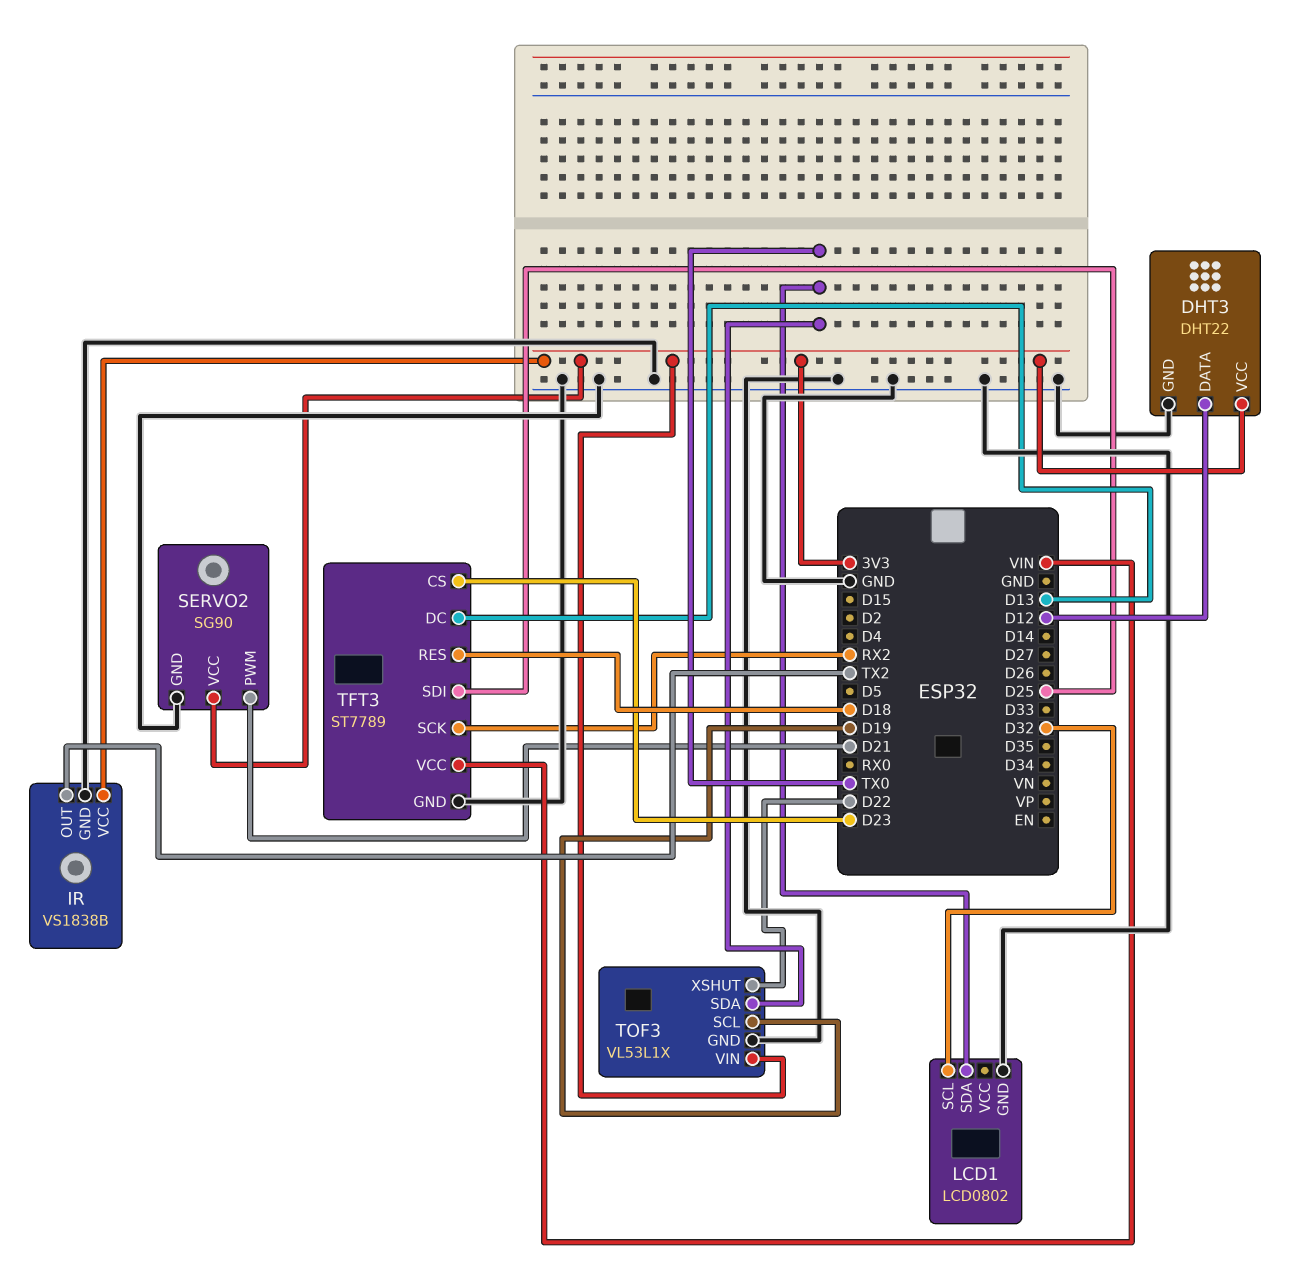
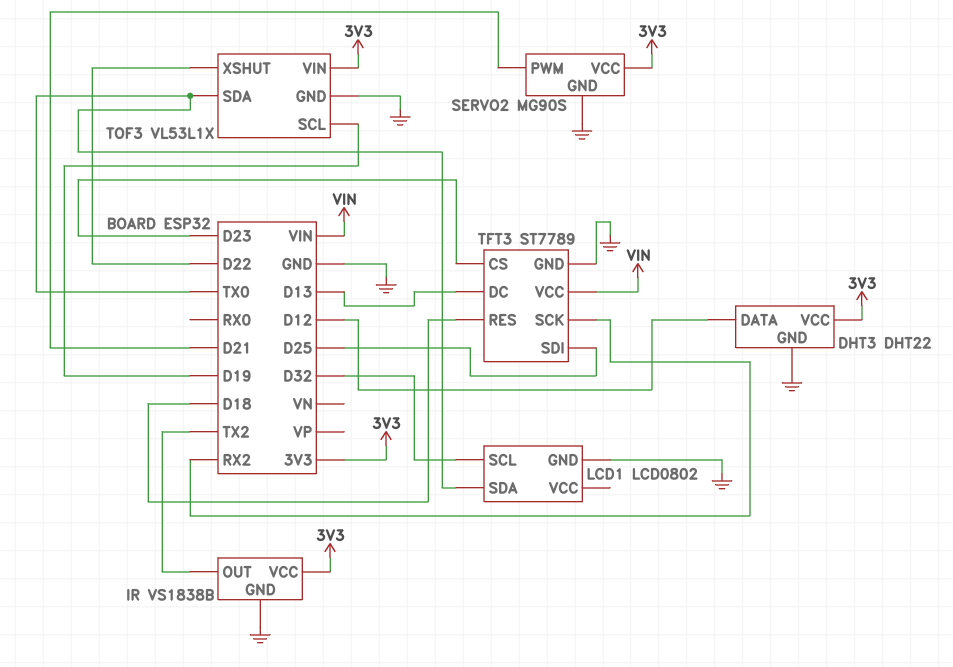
SERVO2: SG90 -> MG90S

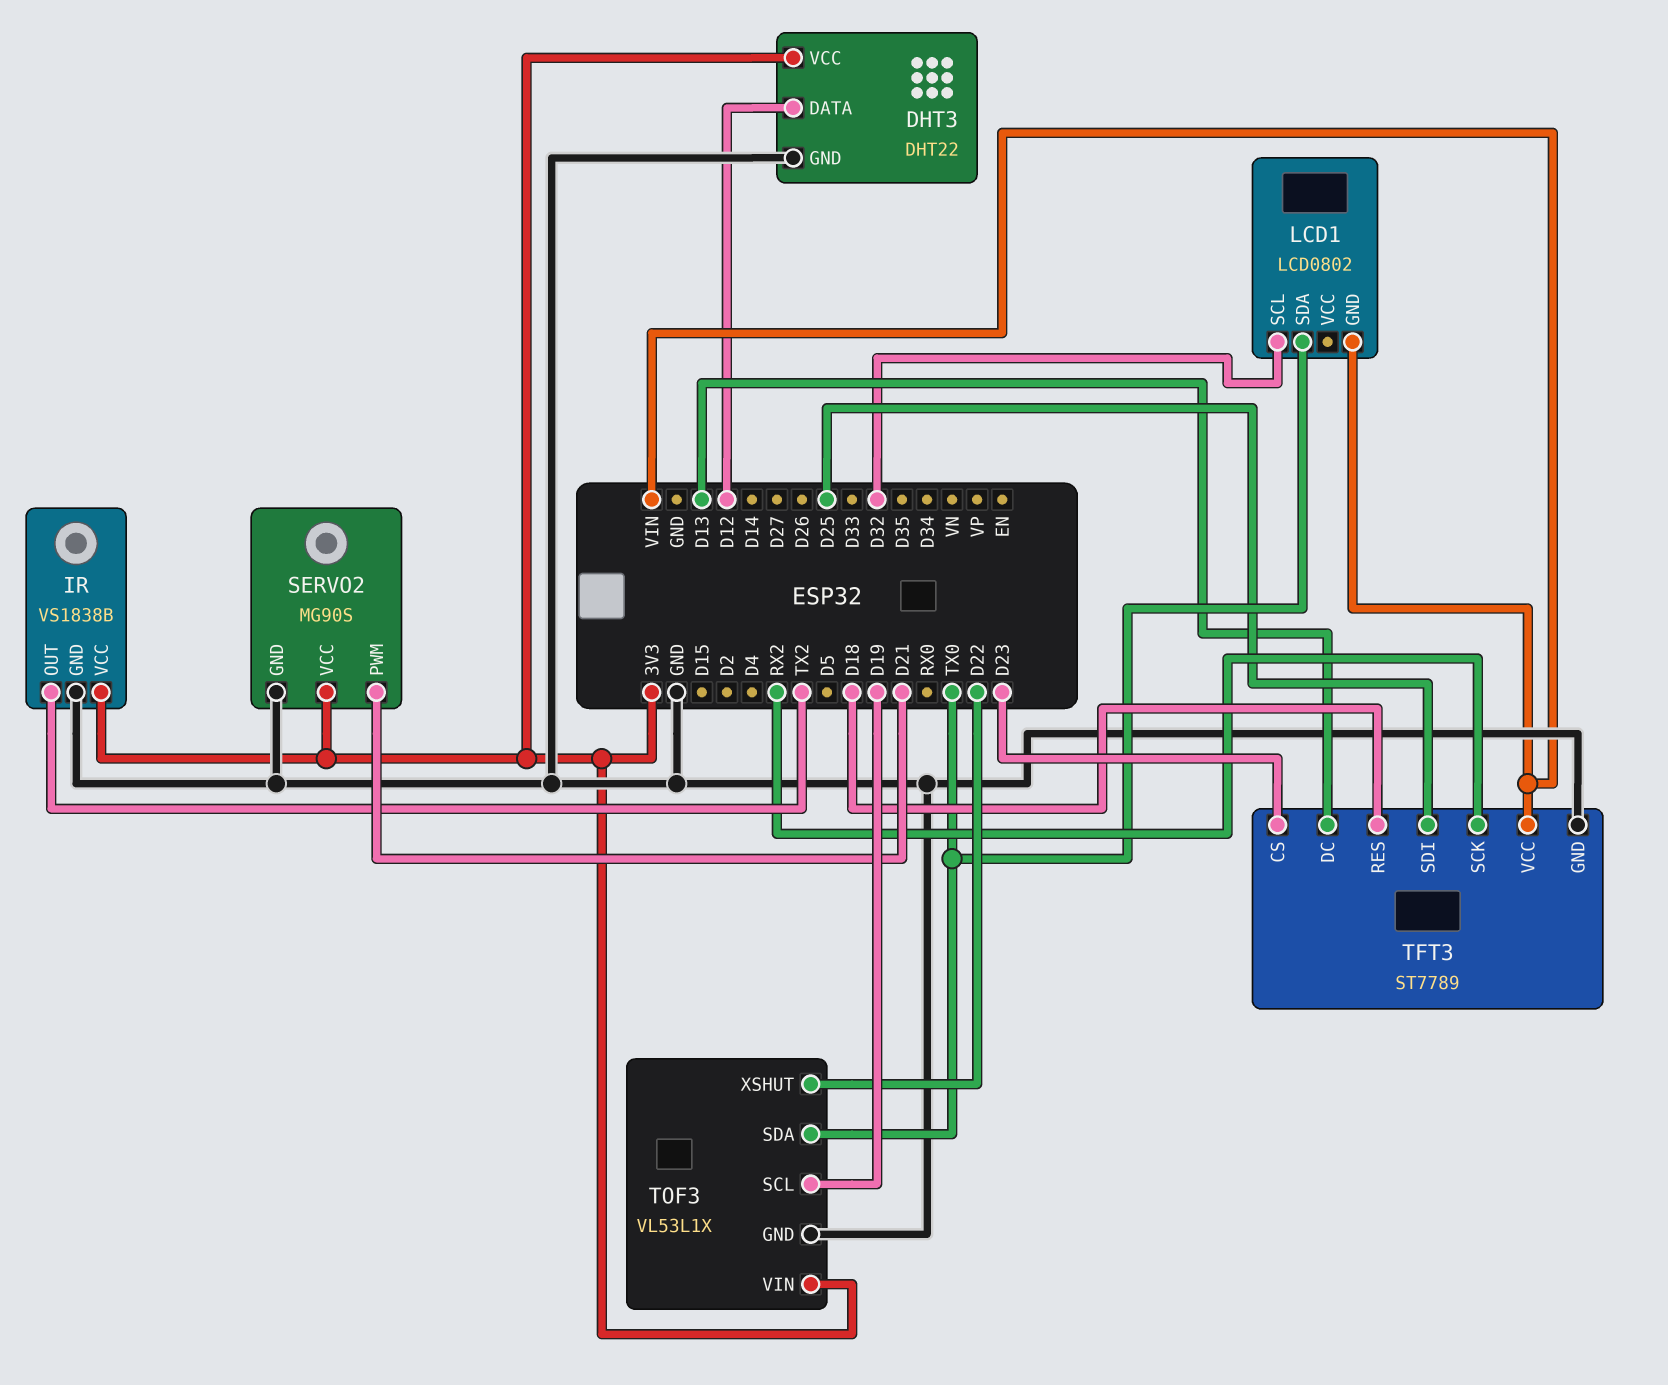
LCD1 pin GND: GND -> VIN

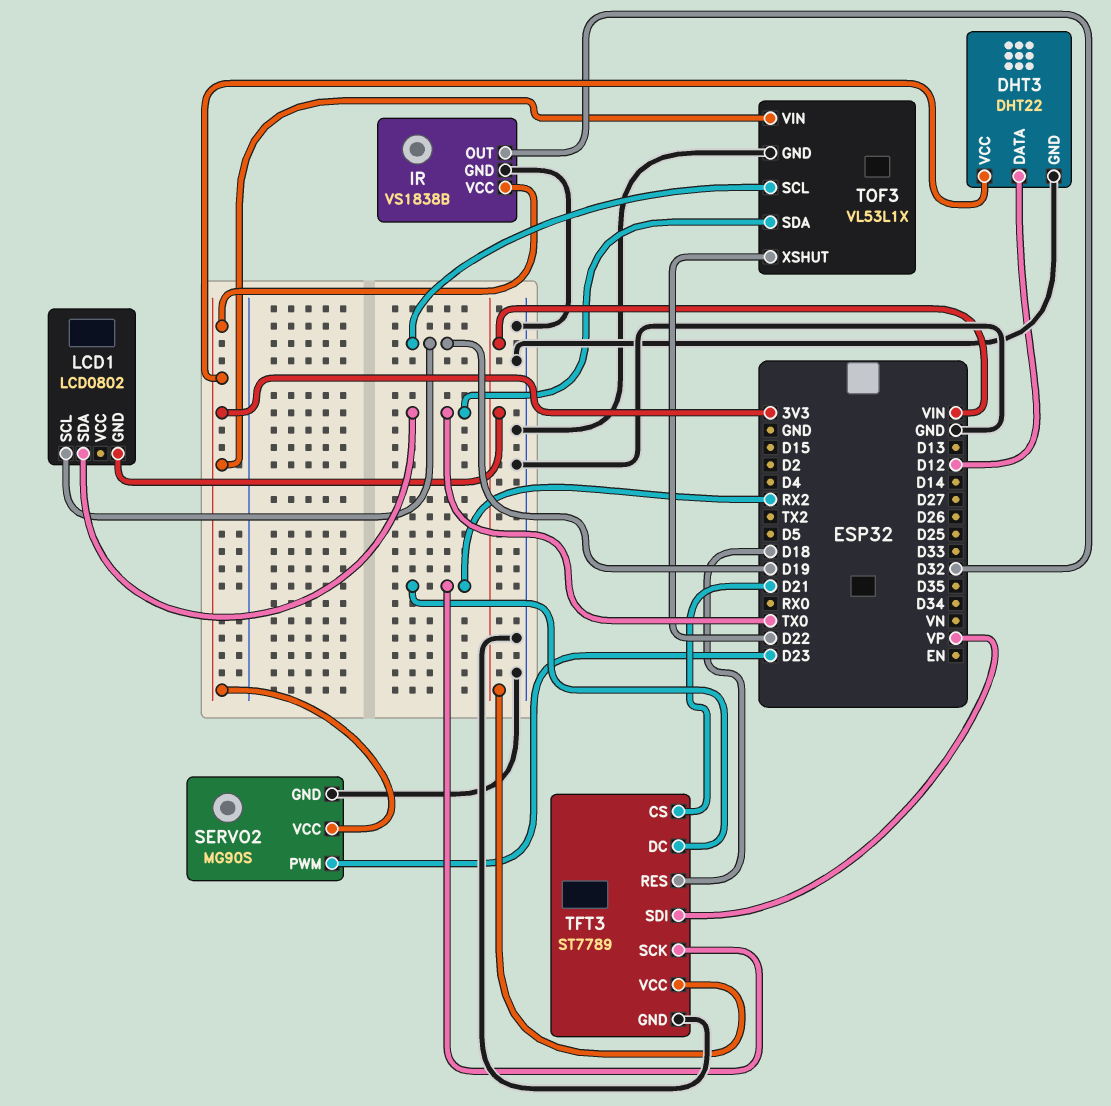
IR pin OUT: TX2 -> D32
LCD1 pin SCL: D32 -> D19
SERVO2 pin PWM: D21 -> D23
TFT3 pin CS: D23 -> D21
TFT3 pin DC: D13 -> RX2
TFT3 pin SDI: D25 -> VP

